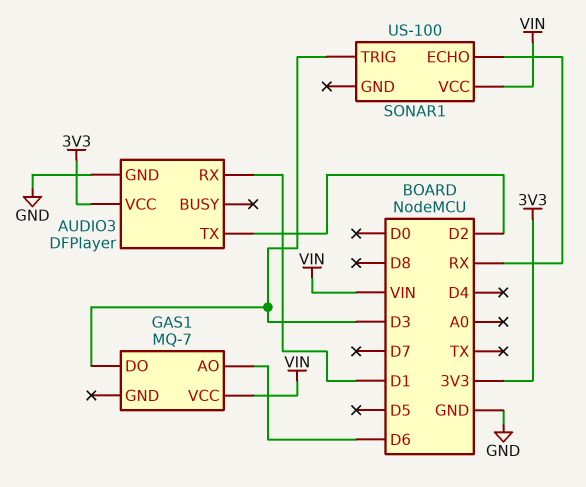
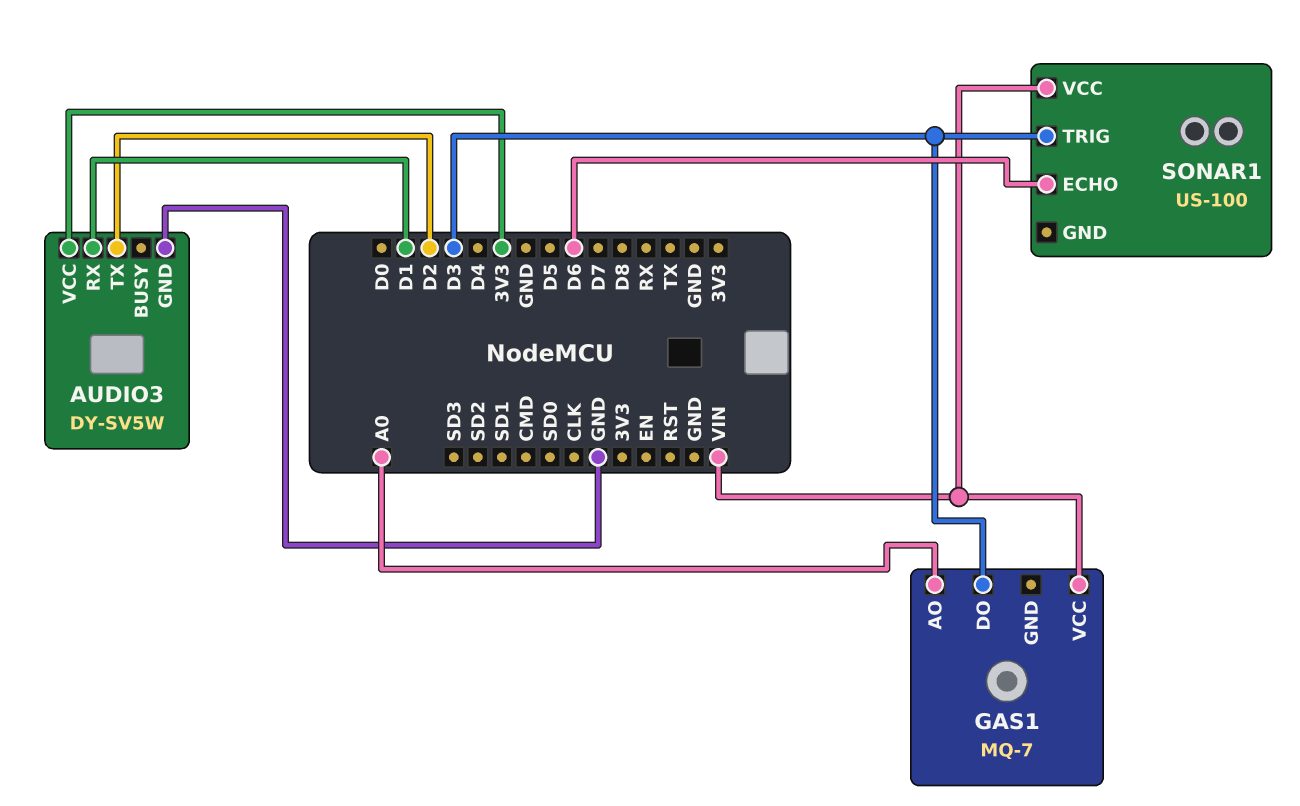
AUDIO3: DFPlayer -> DY-SV5W
GAS1 pin AO: D6 -> A0
SONAR1 pin ECHO: RX -> D6

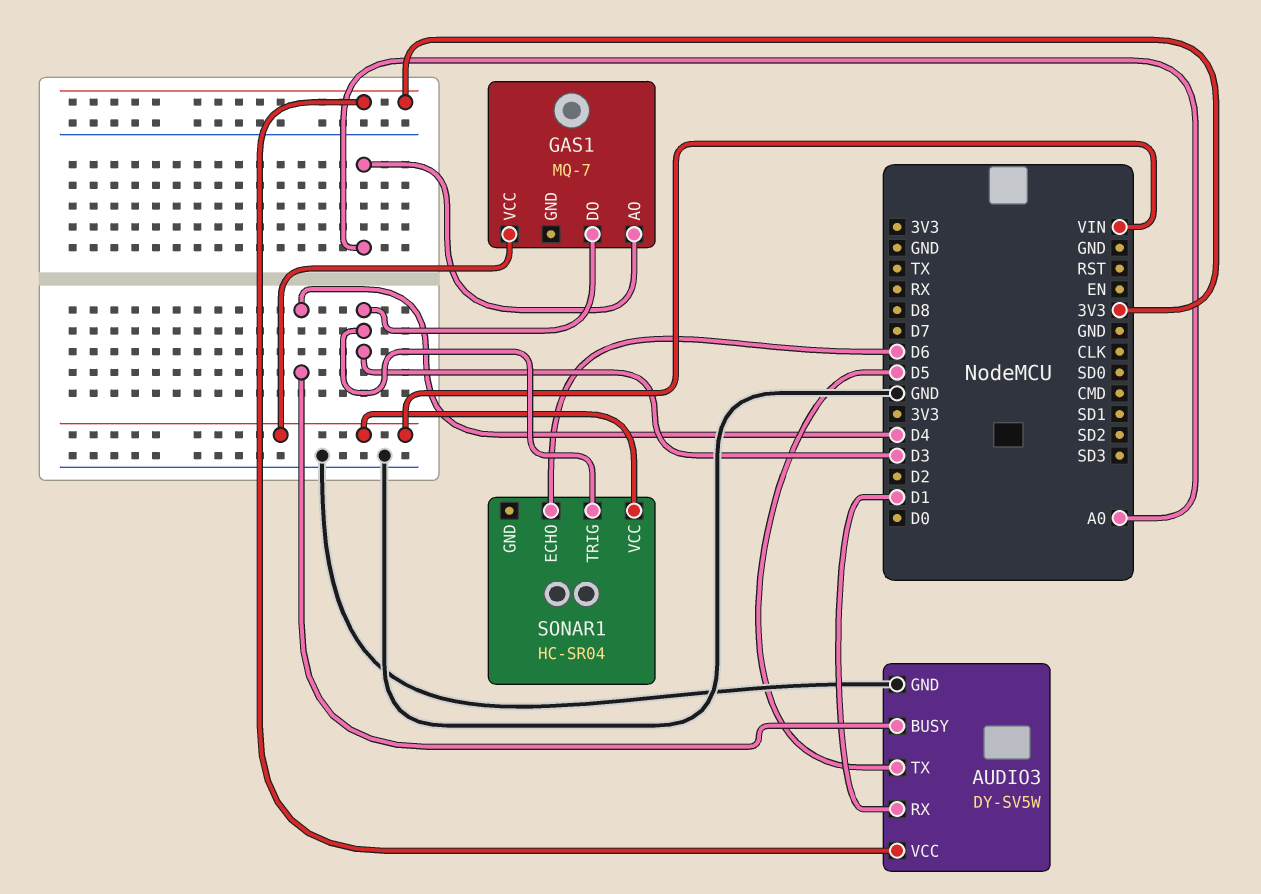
AUDIO3 pin BUSY: none -> D4
AUDIO3 pin TX: D2 -> D5
SONAR1: US-100 -> HC-SR04

